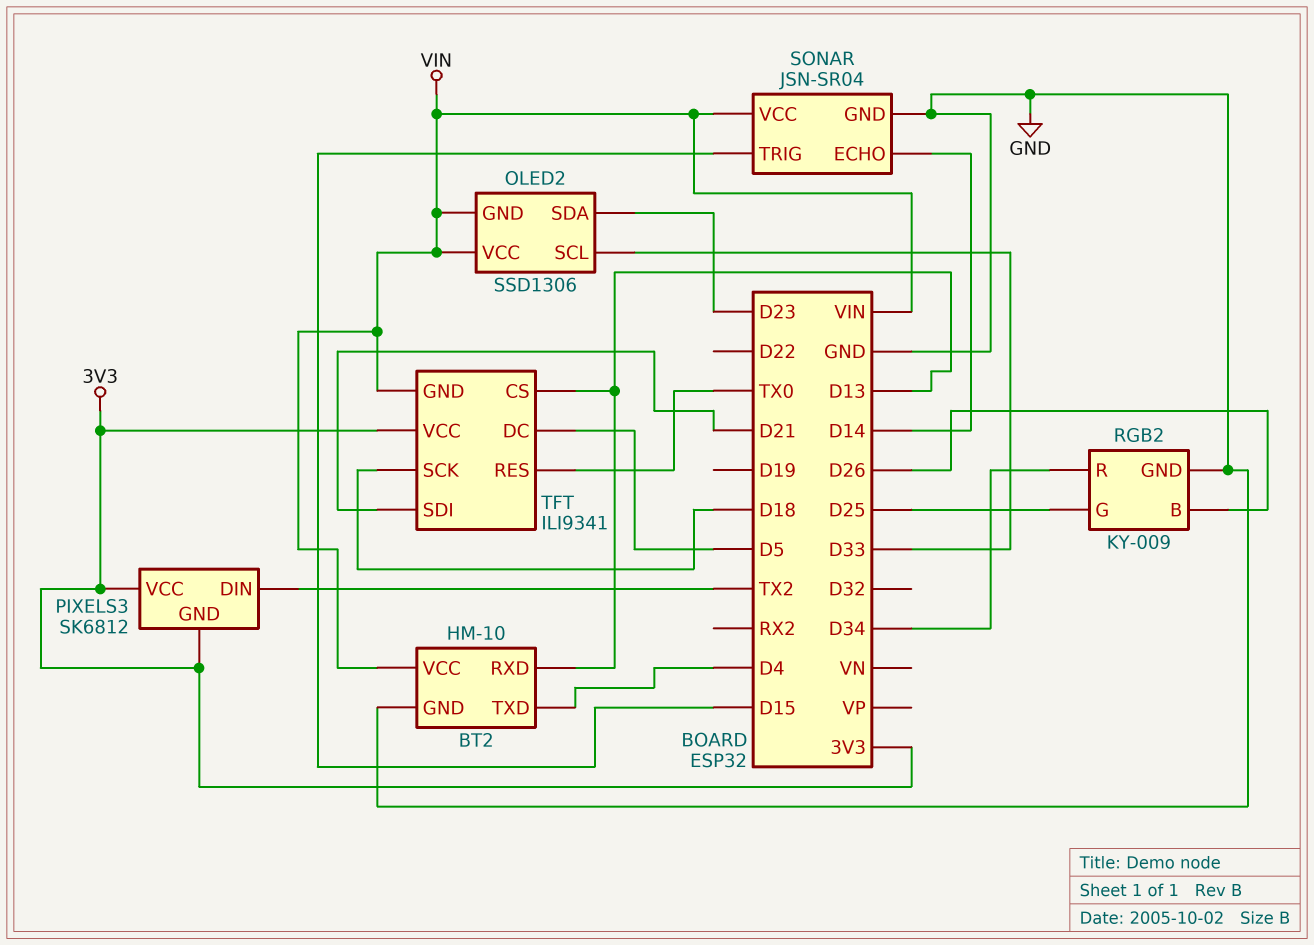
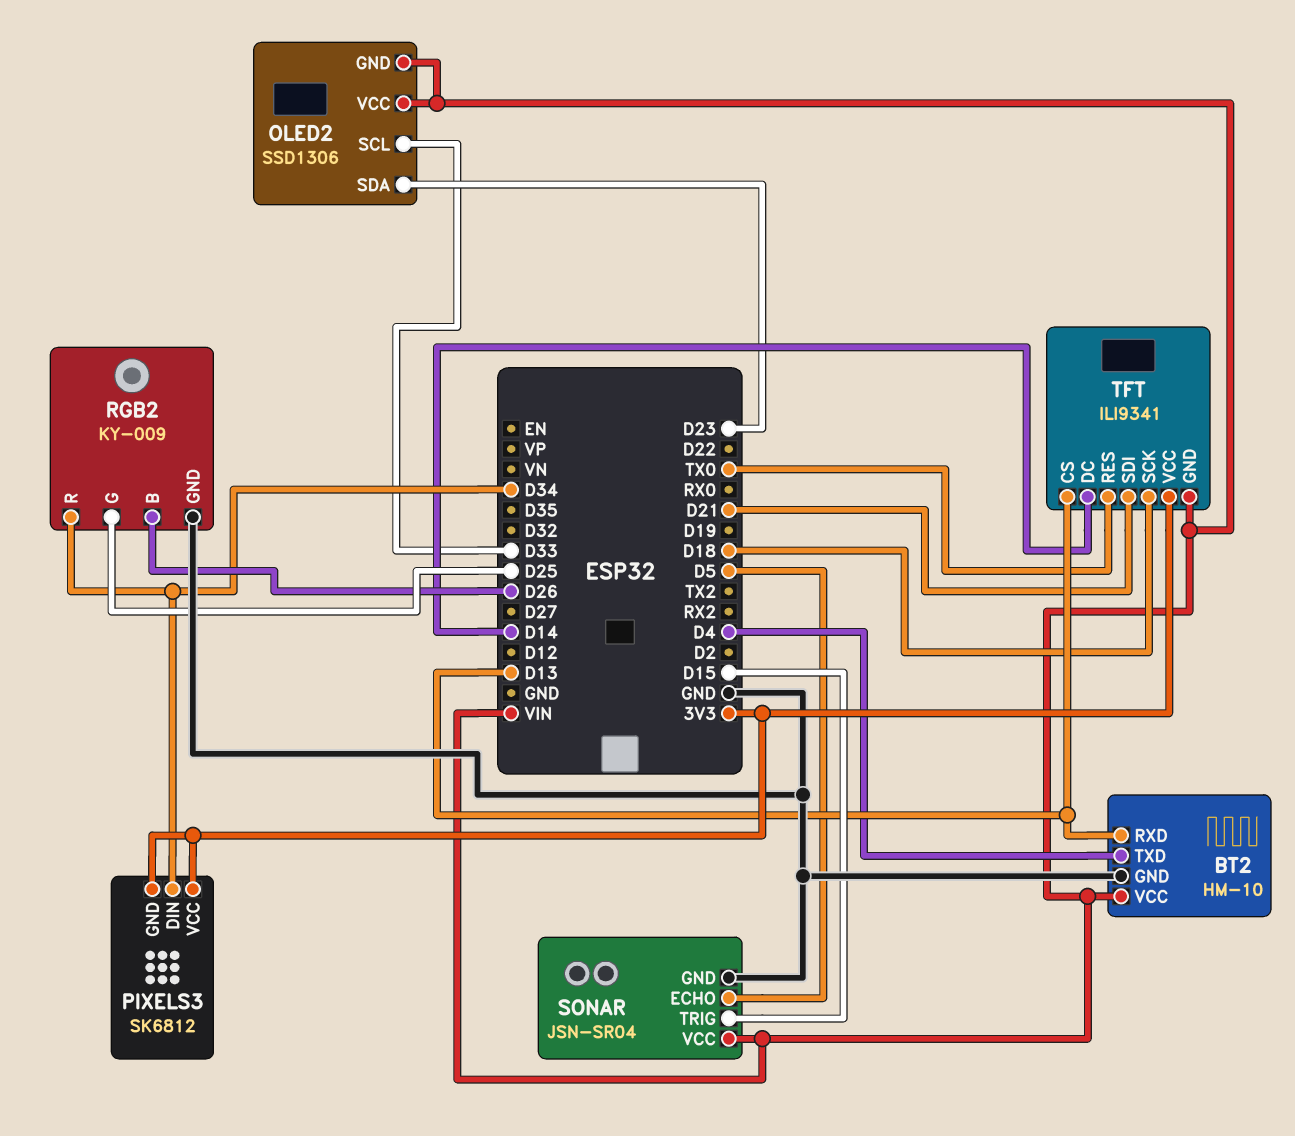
PIXELS3 pin DIN: TX2 -> D34
SONAR pin ECHO: D14 -> D5
TFT pin DC: D5 -> D14

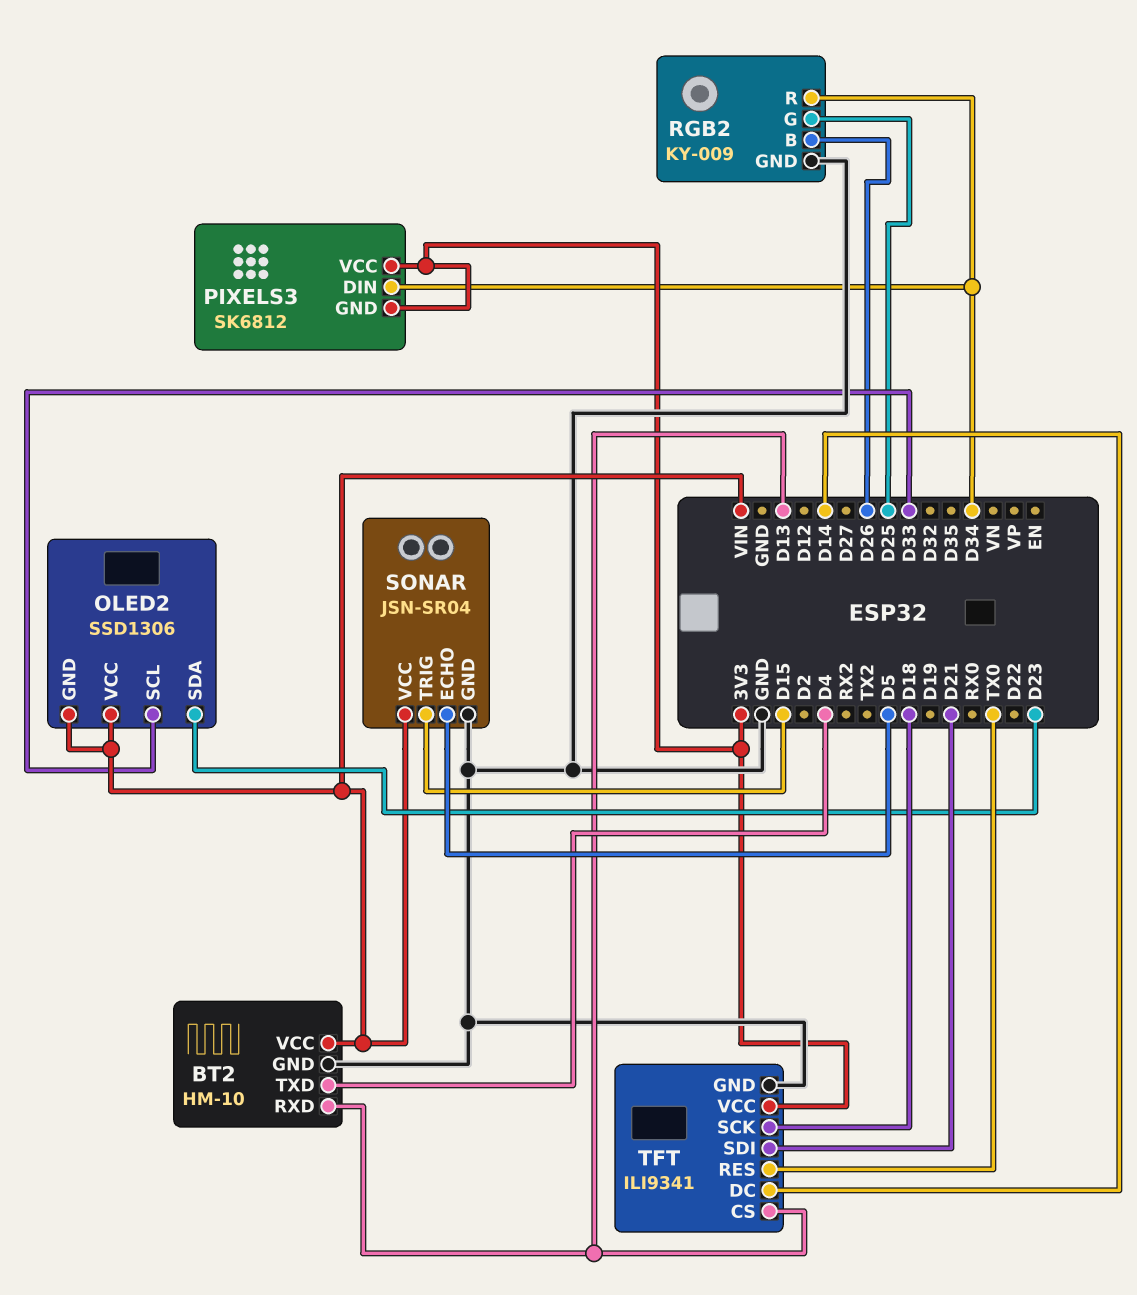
TFT pin GND: VIN -> GND

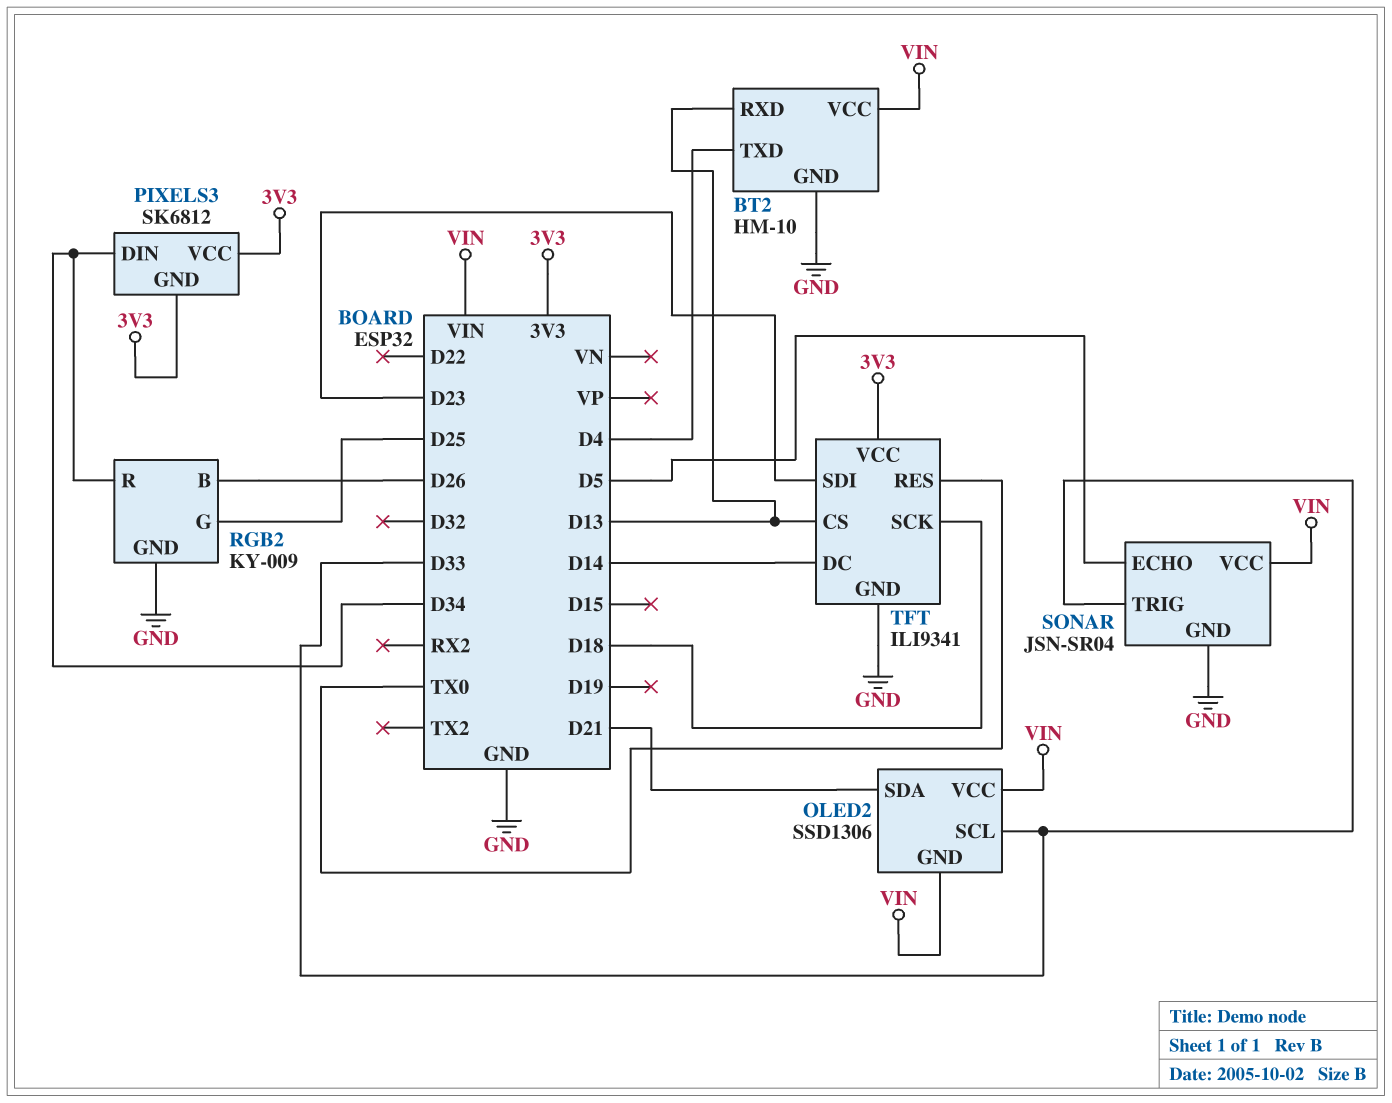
OLED2 pin SDA: D23 -> D21
SONAR pin TRIG: D15 -> D33
TFT pin SDI: D21 -> D23

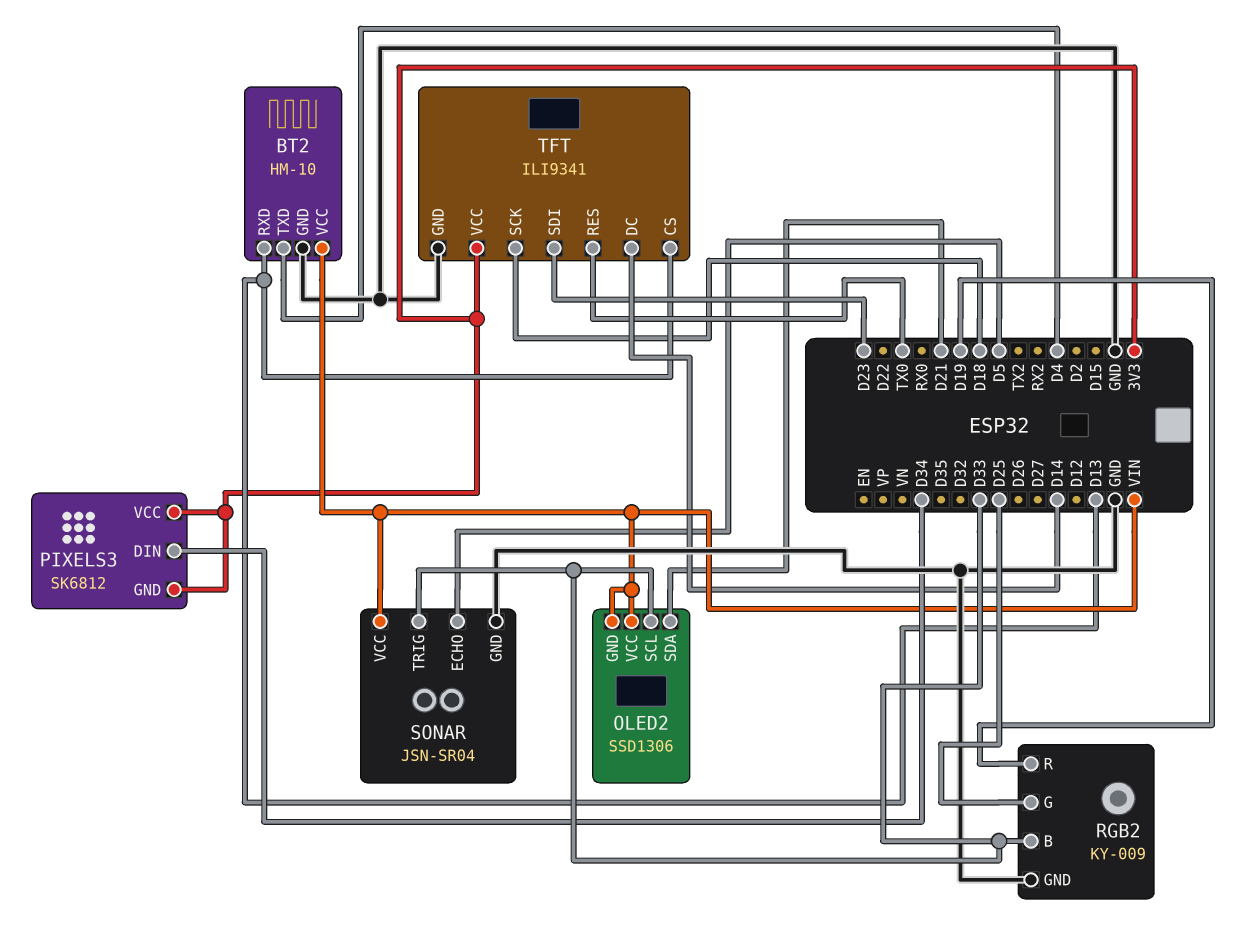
RGB2 pin B: D26 -> D33
RGB2 pin R: D34 -> D19

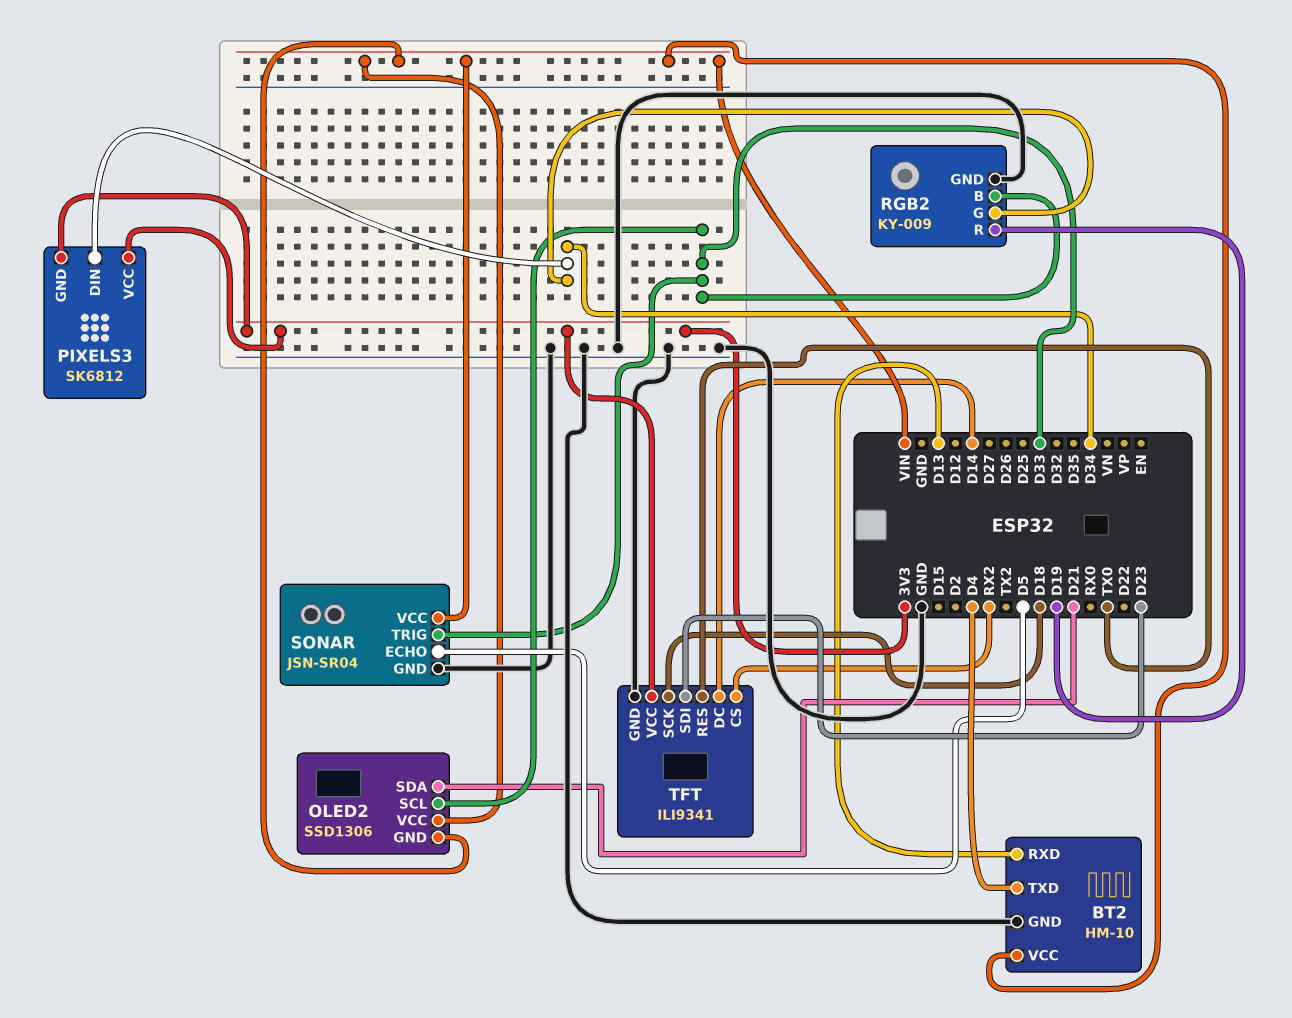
RGB2 pin G: D25 -> D34
TFT pin CS: D13 -> RX2

